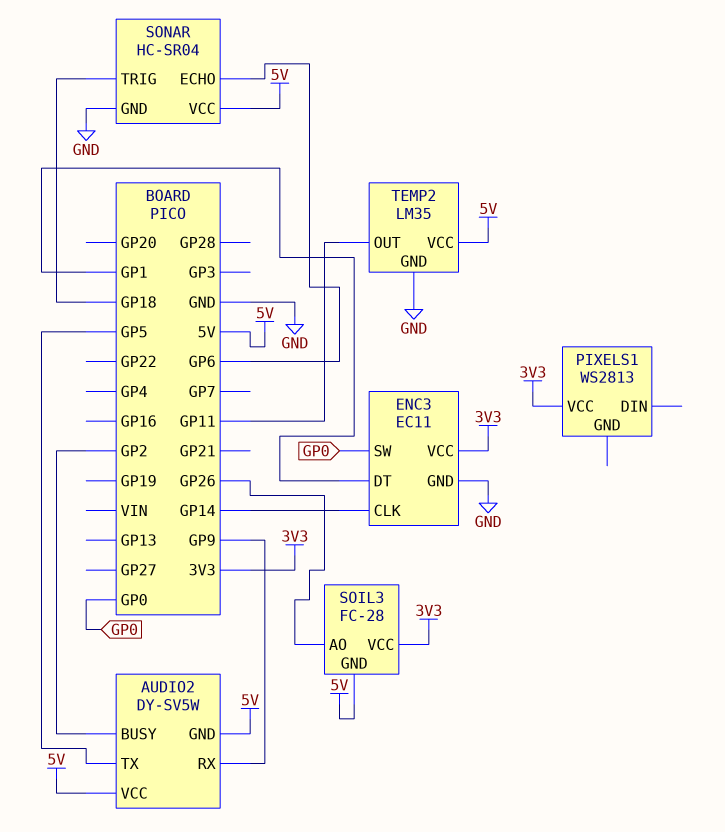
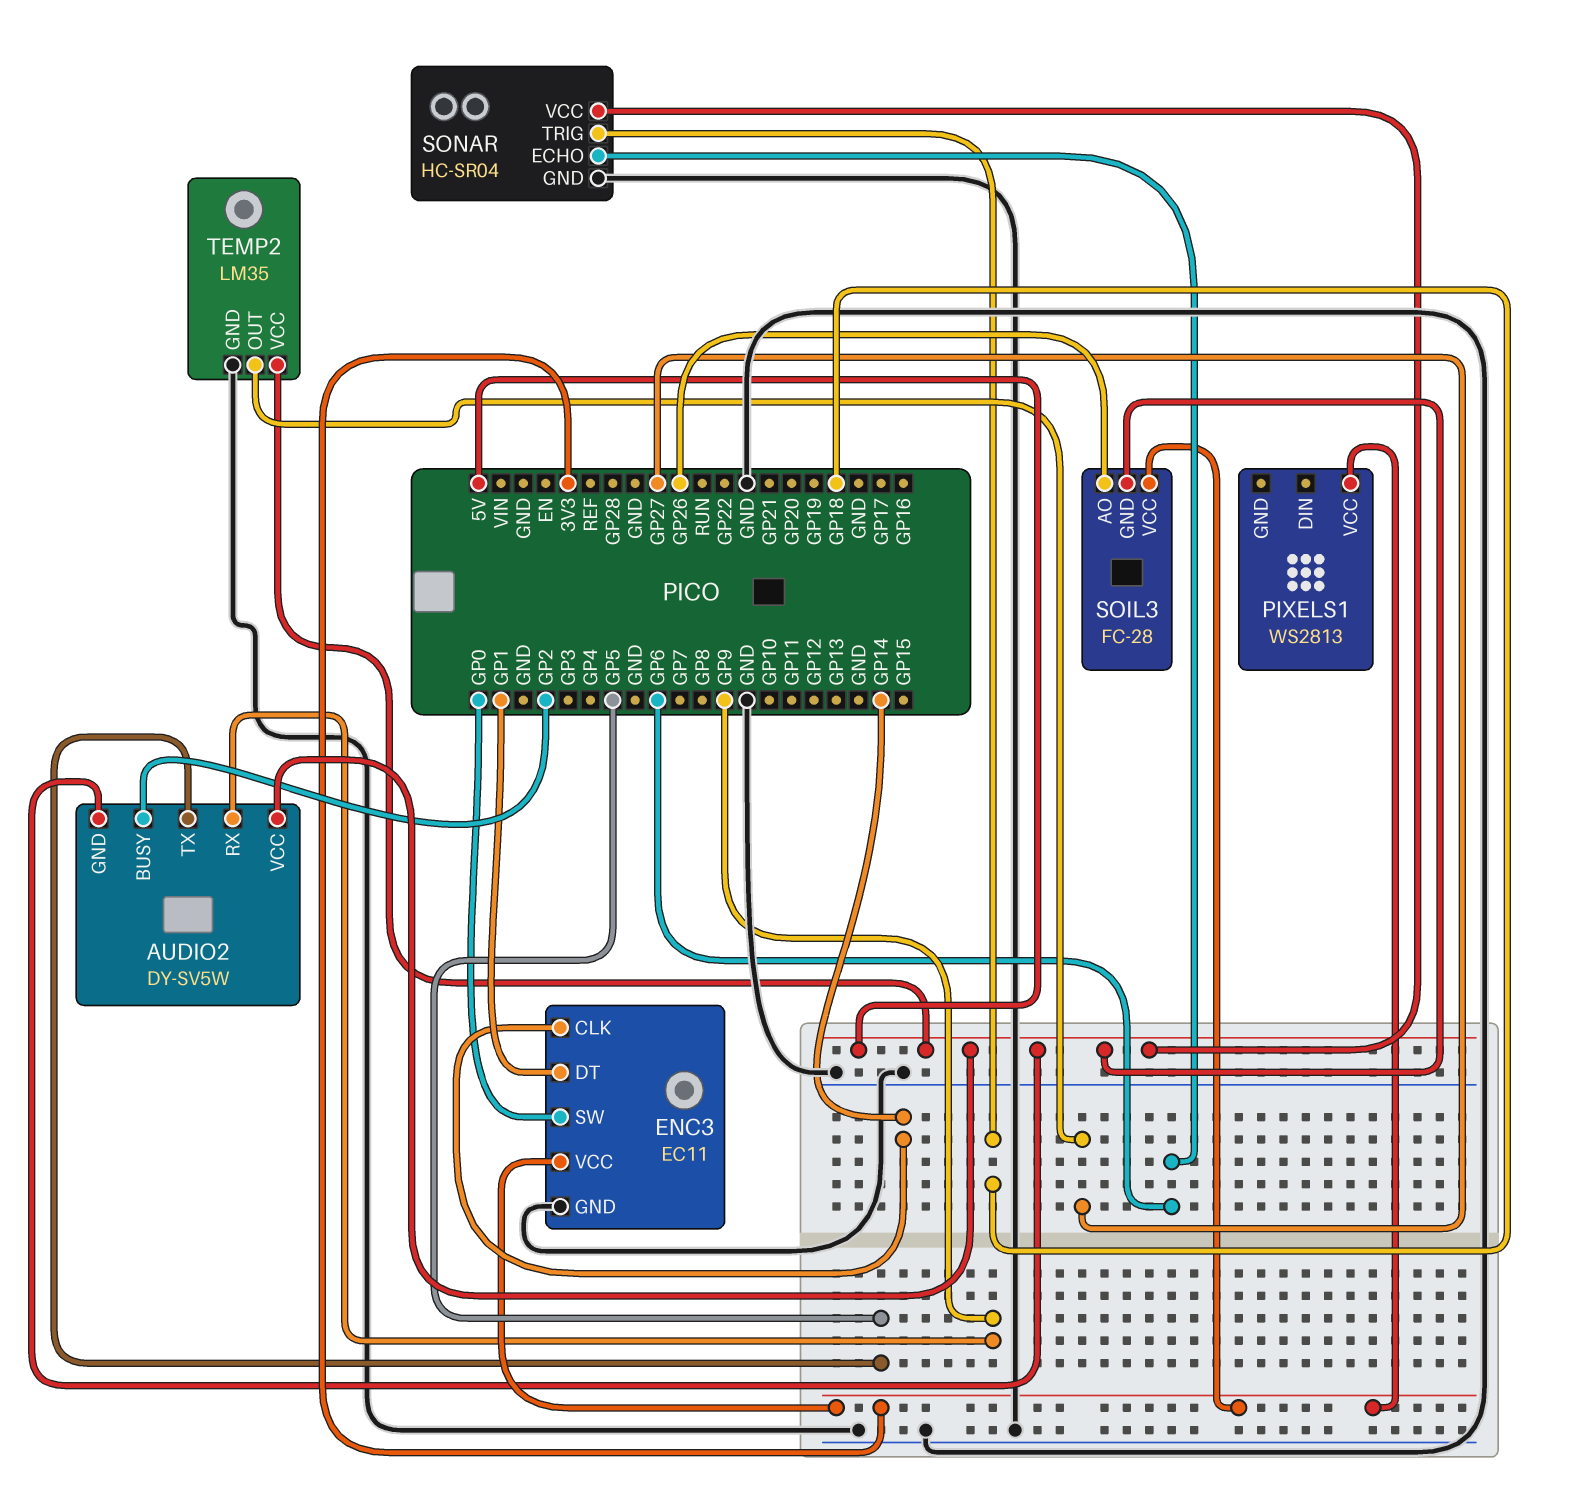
TEMP2 pin OUT: GP11 -> GP27

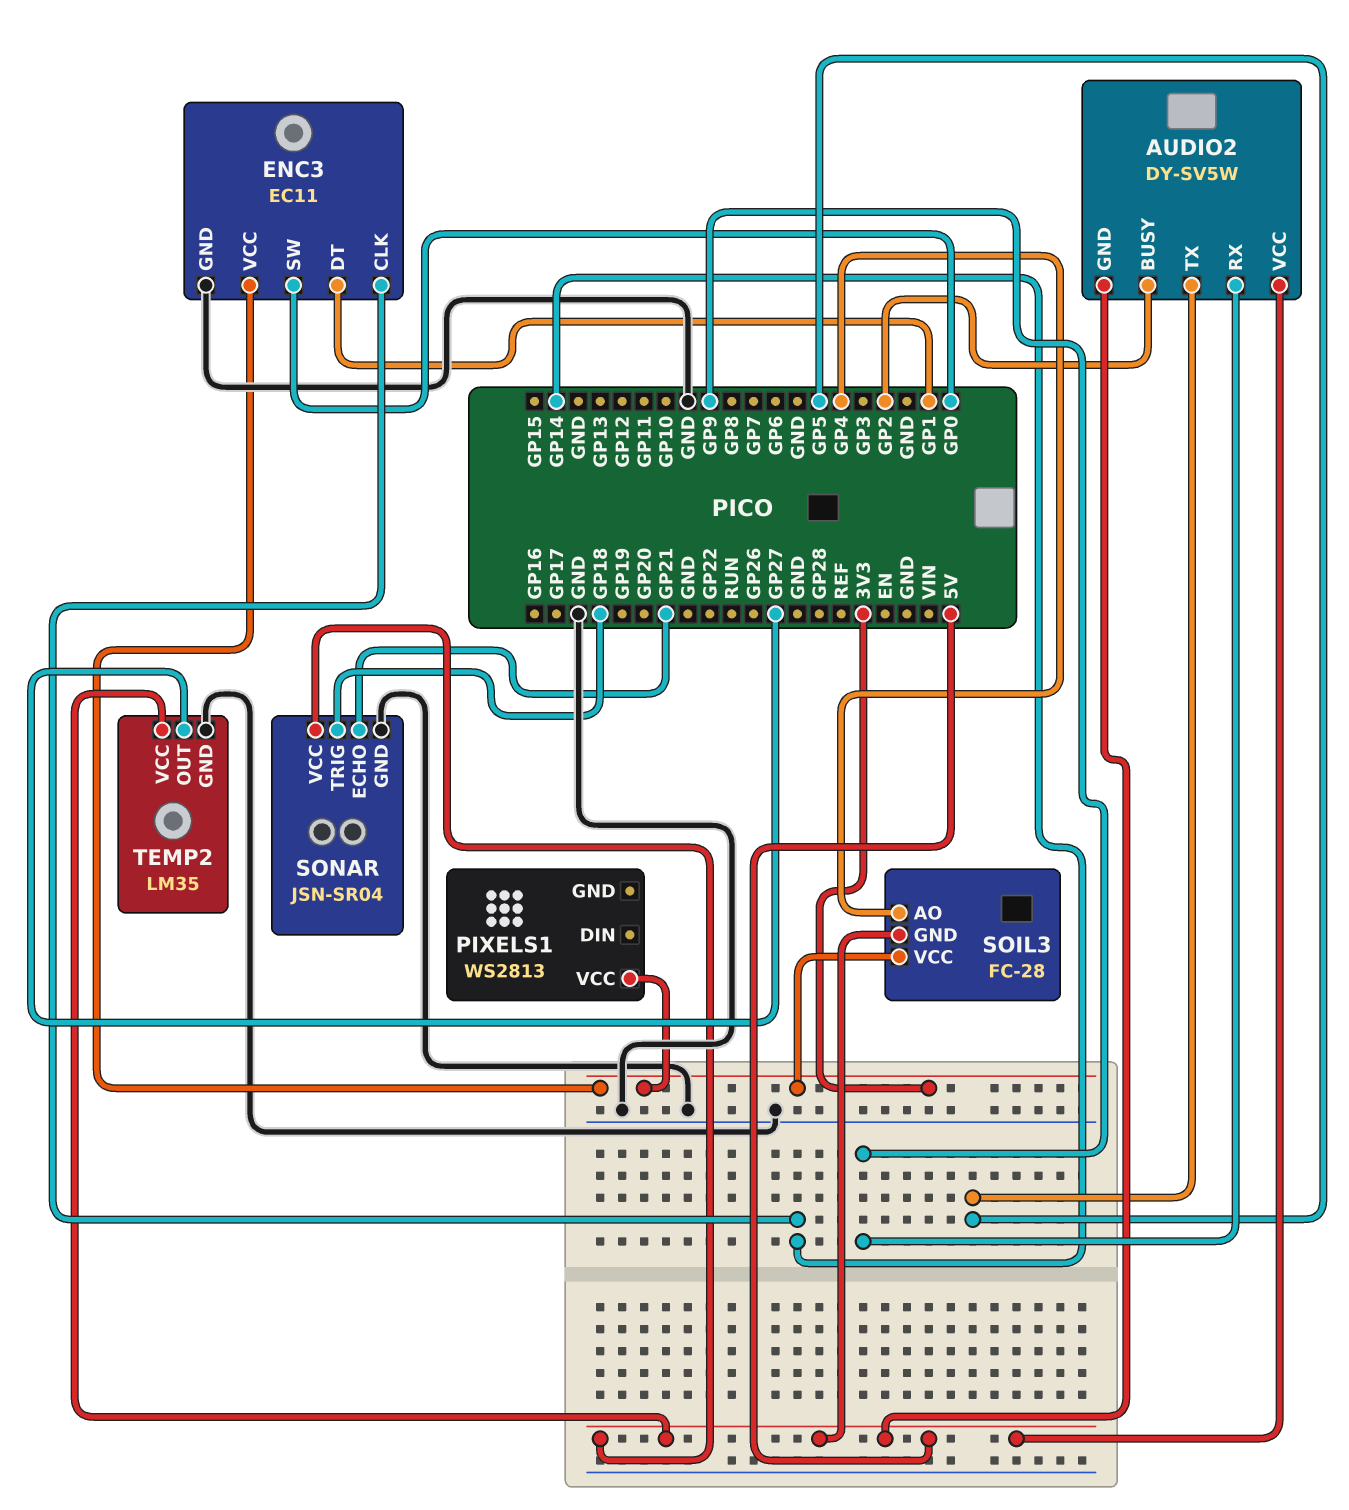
SOIL3 pin AO: GP26 -> GP4
SONAR: HC-SR04 -> JSN-SR04
SONAR pin ECHO: GP6 -> GP21

